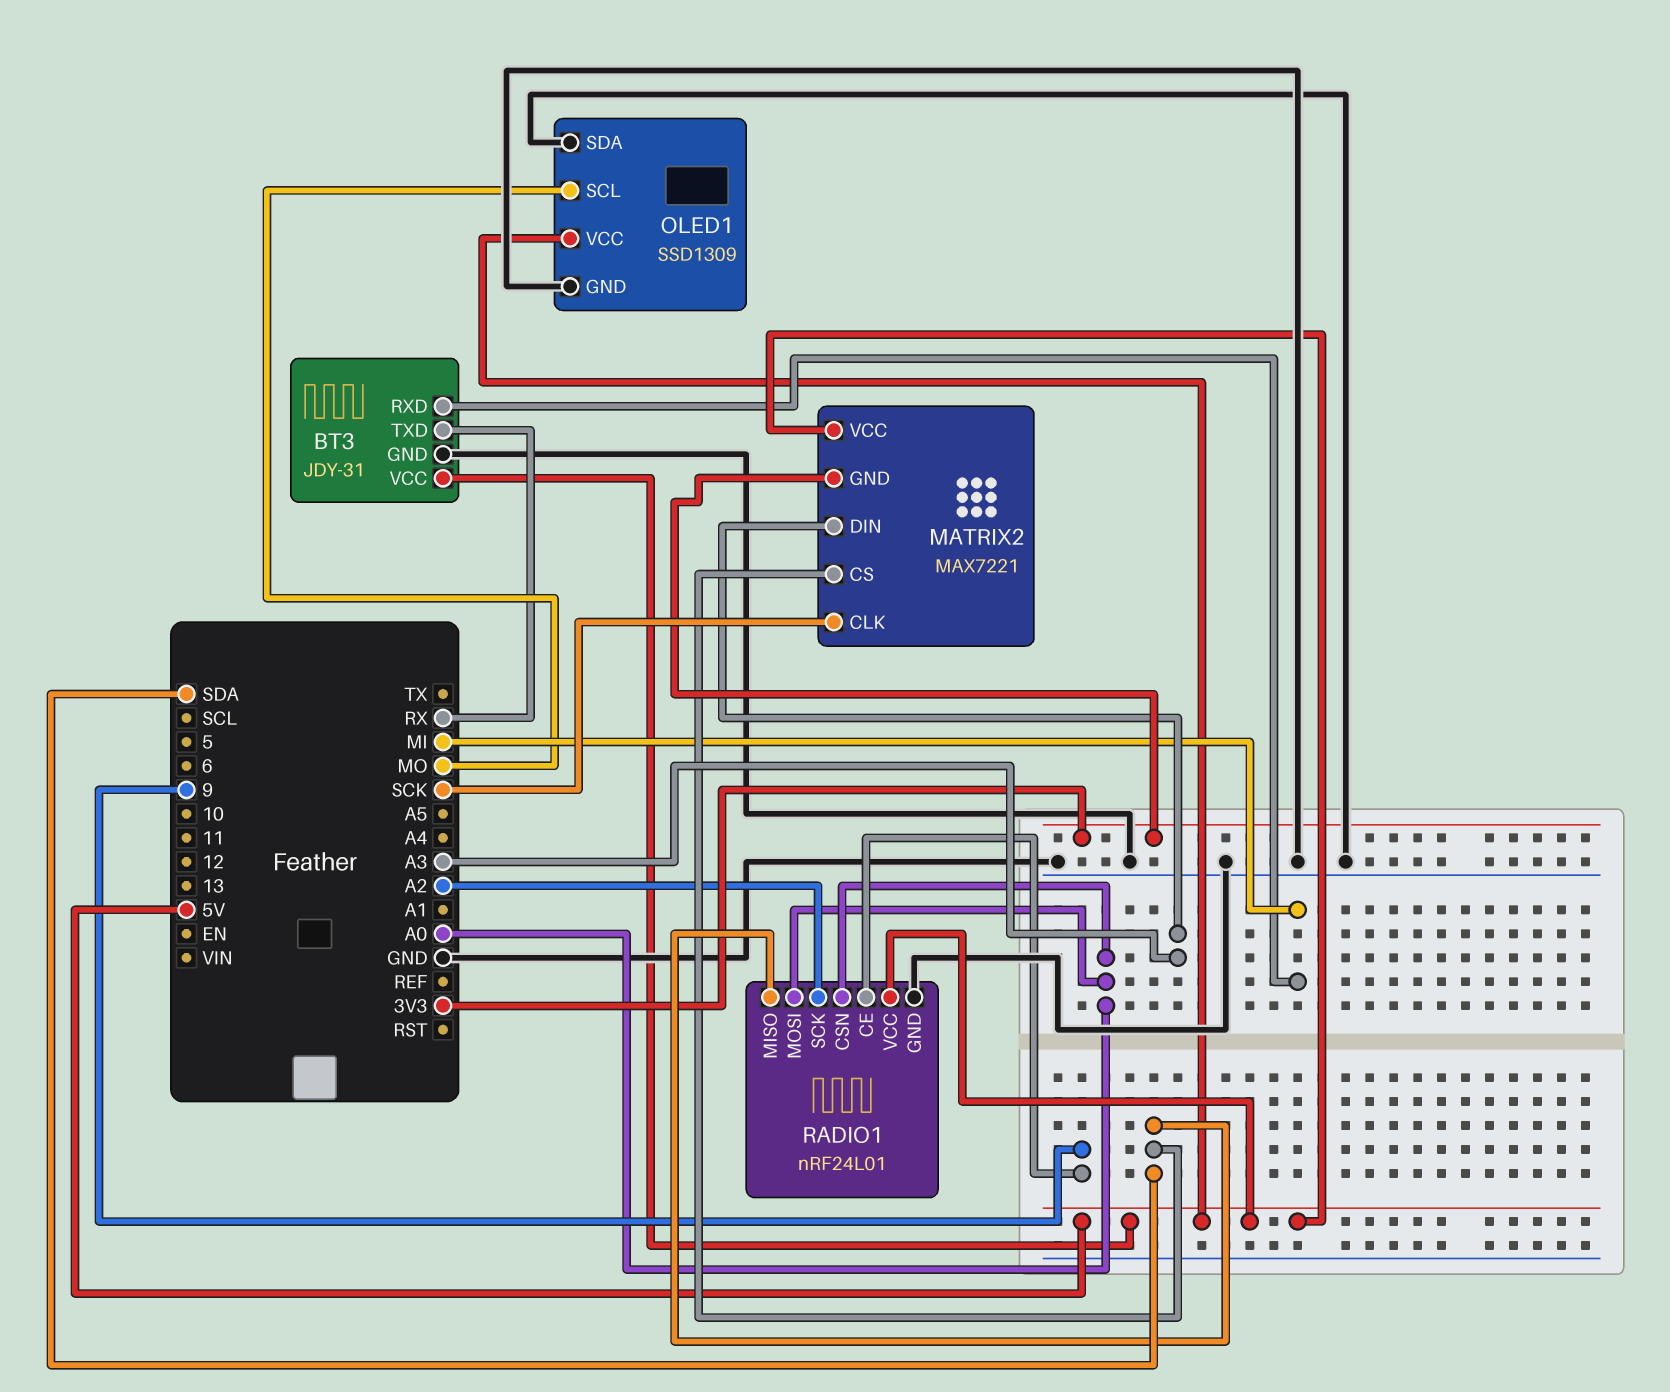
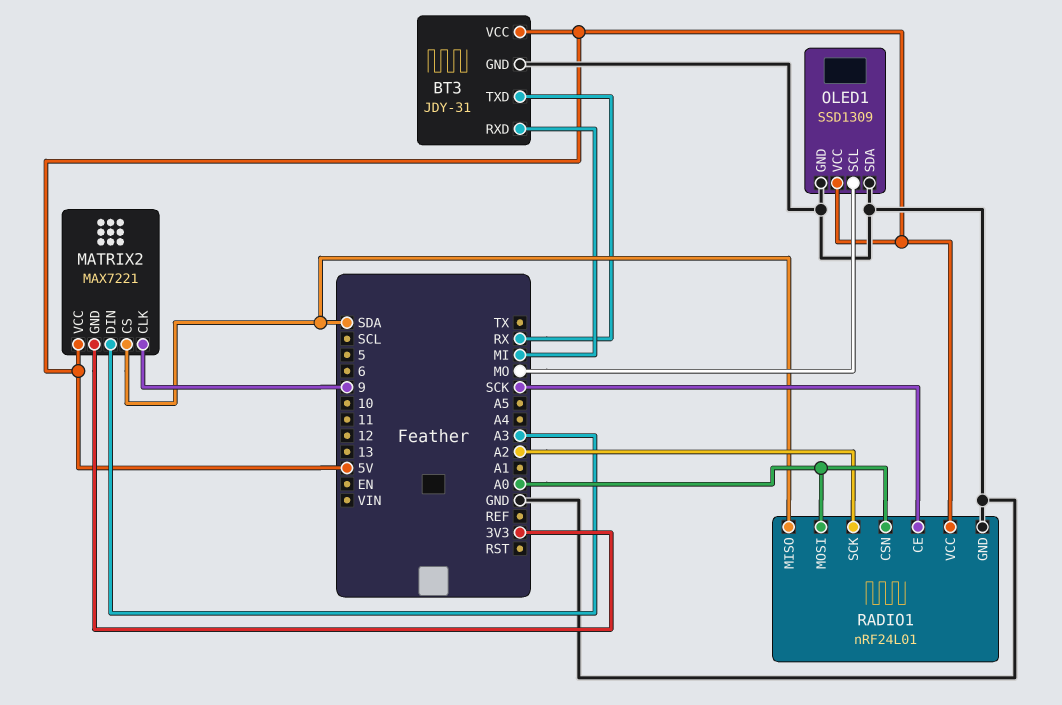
MATRIX2 pin CLK: SCK -> 9
RADIO1 pin CE: 9 -> SCK

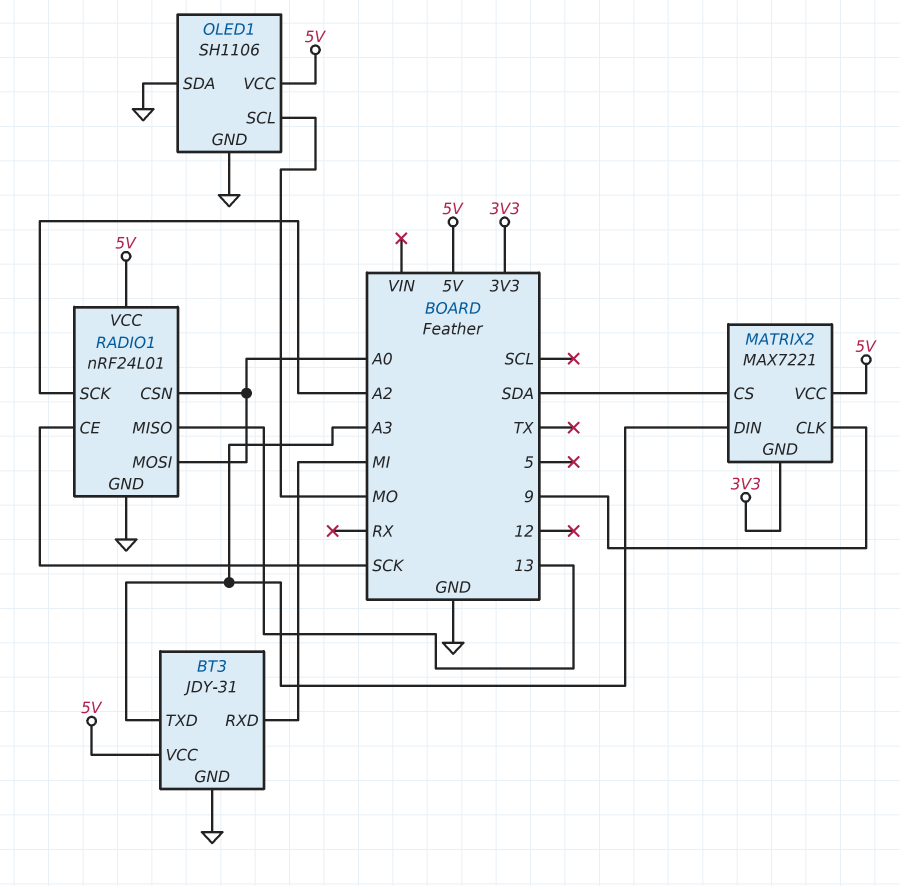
BT3 pin TXD: RX -> A3
OLED1: SSD1309 -> SH1106
RADIO1 pin MISO: SDA -> 13

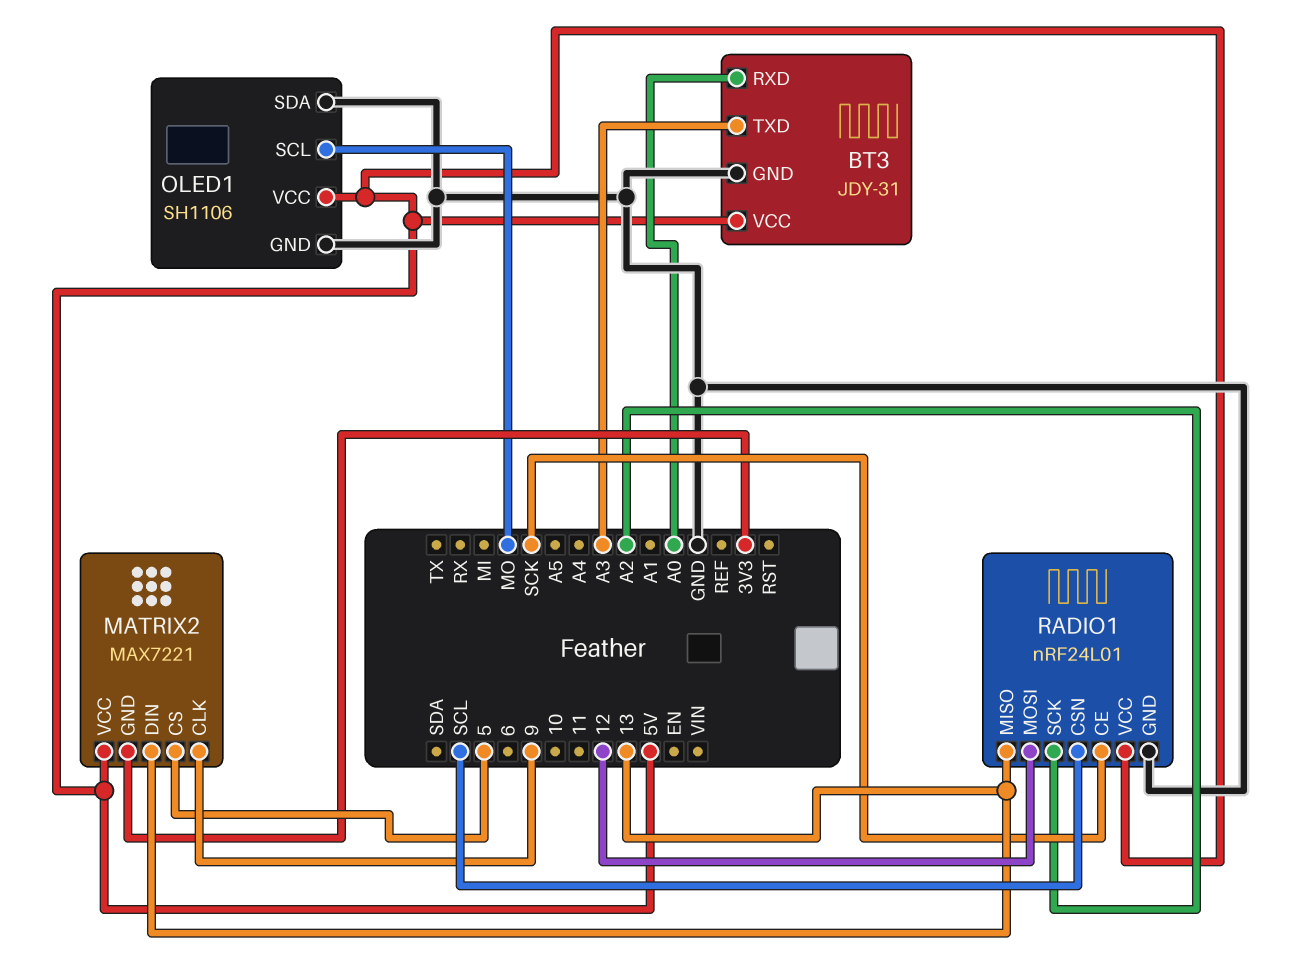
BT3 pin RXD: MI -> A0
MATRIX2 pin CS: SDA -> 5
MATRIX2 pin DIN: A3 -> 13
RADIO1 pin CSN: A0 -> SCL
RADIO1 pin MOSI: A0 -> 12

